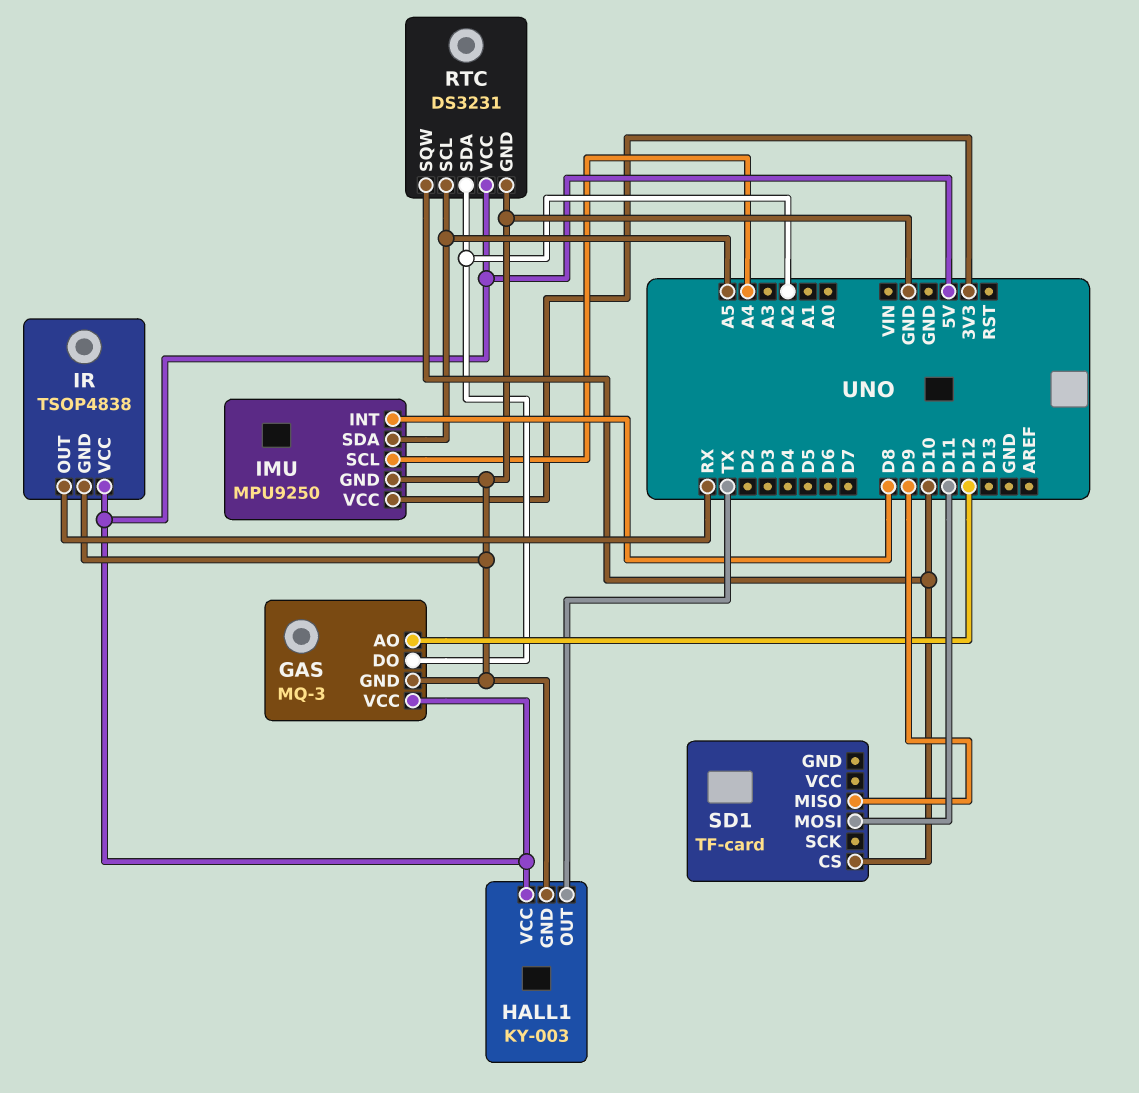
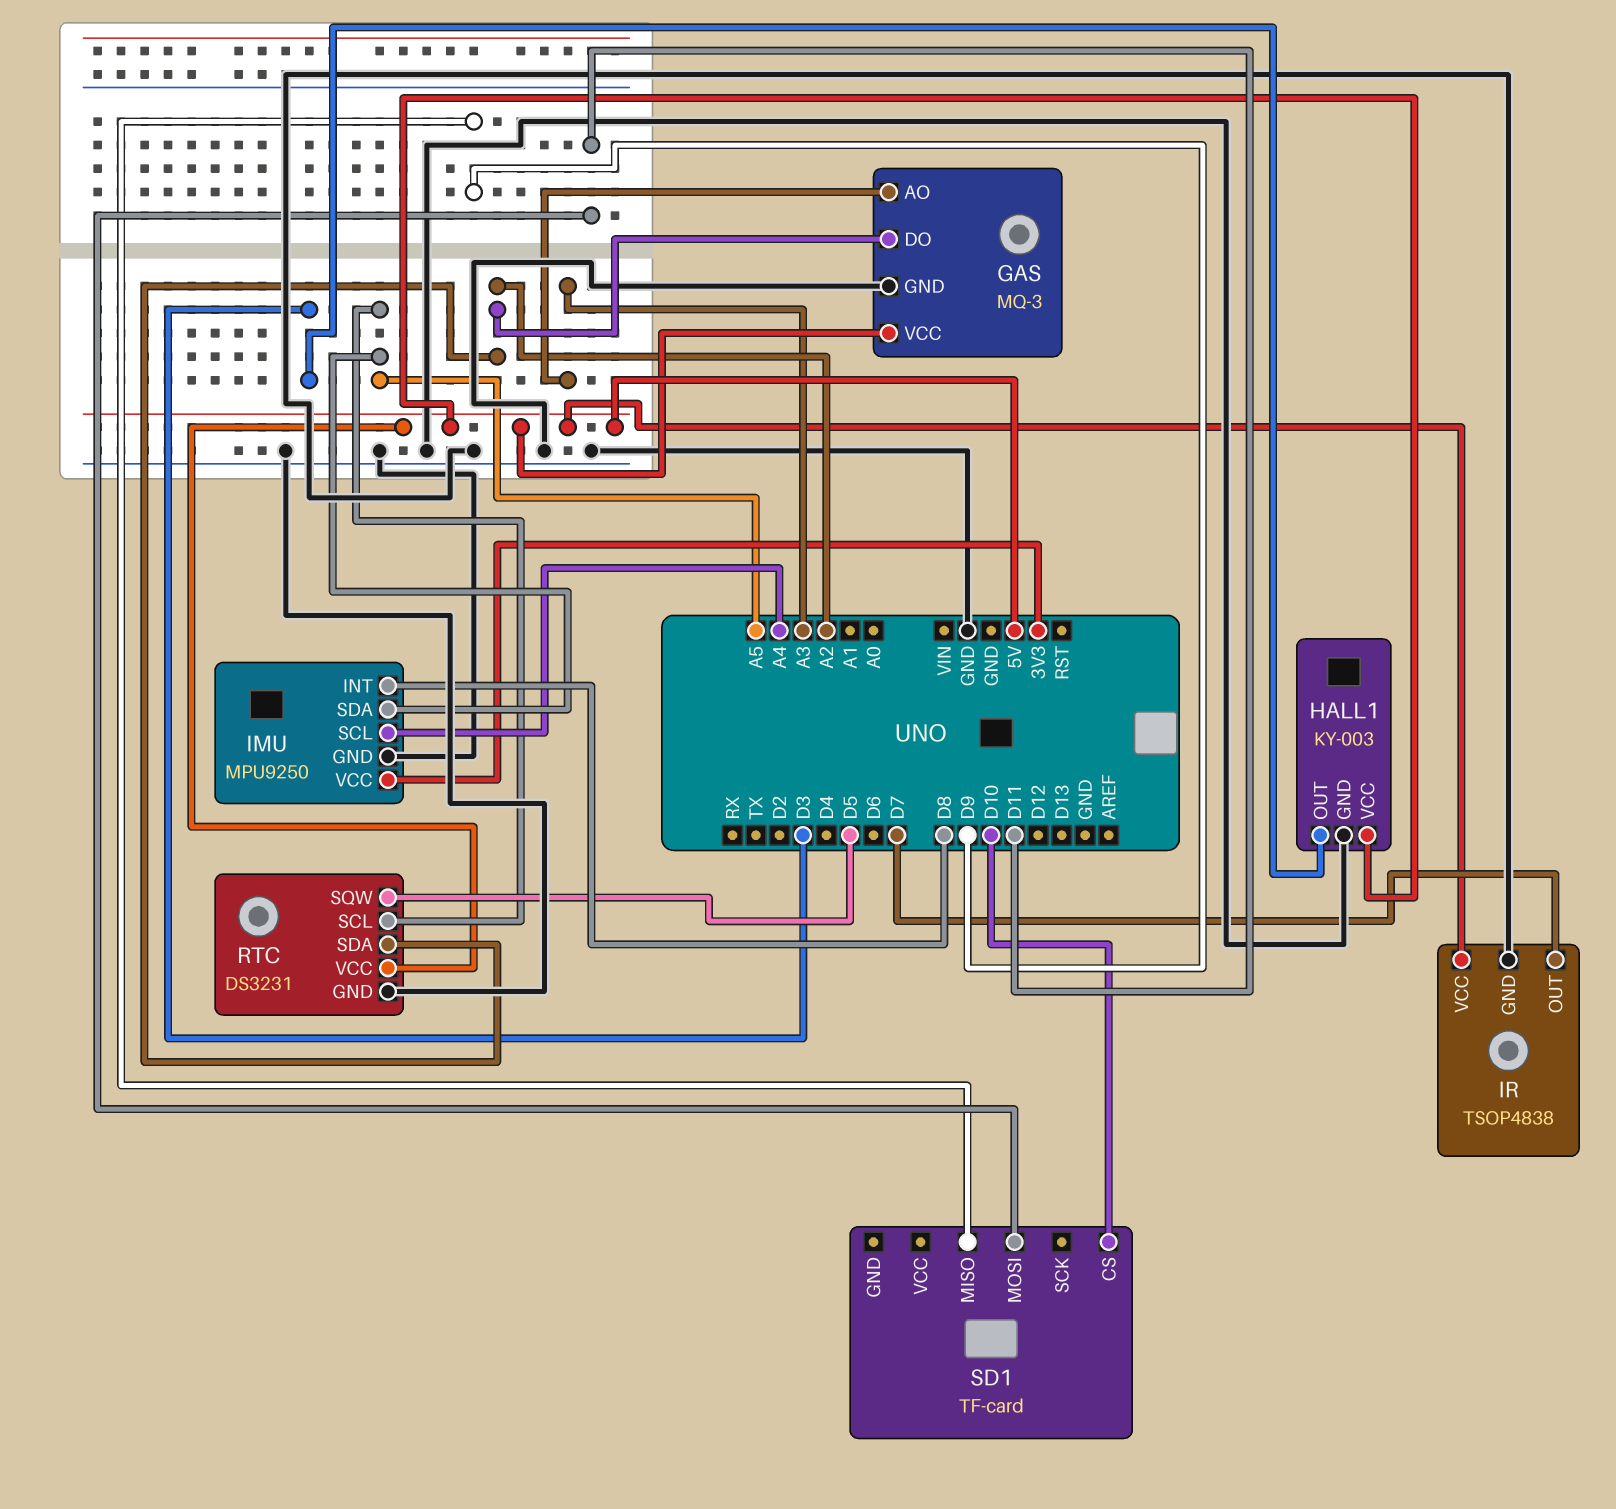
GAS pin AO: D12 -> A3
HALL1 pin OUT: TX -> D3
IR pin OUT: RX -> D7
RTC pin SQW: D10 -> D5

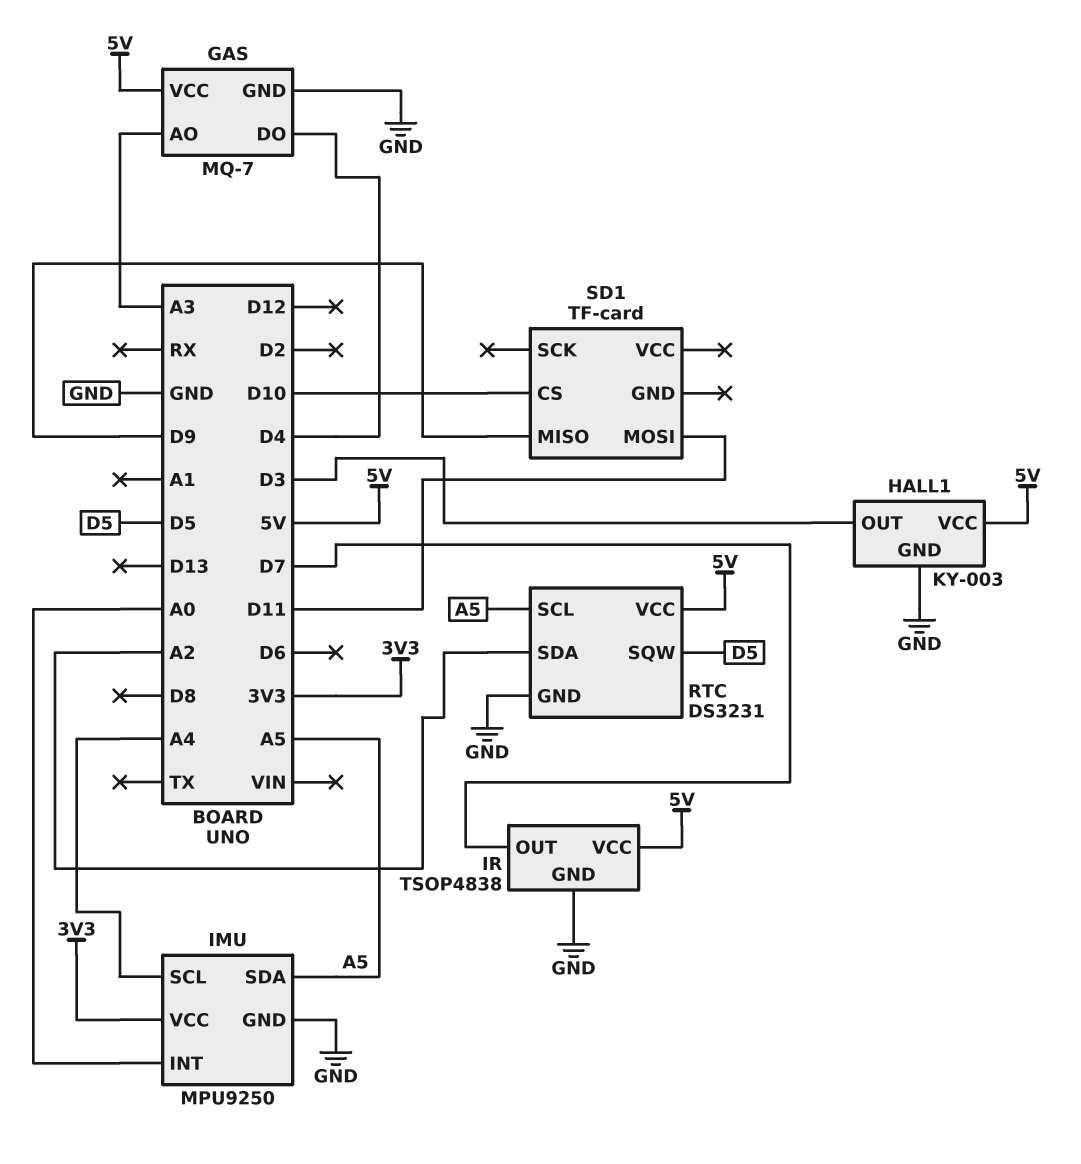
GAS: MQ-3 -> MQ-7
GAS pin DO: A2 -> D4
IMU pin INT: D8 -> A0

